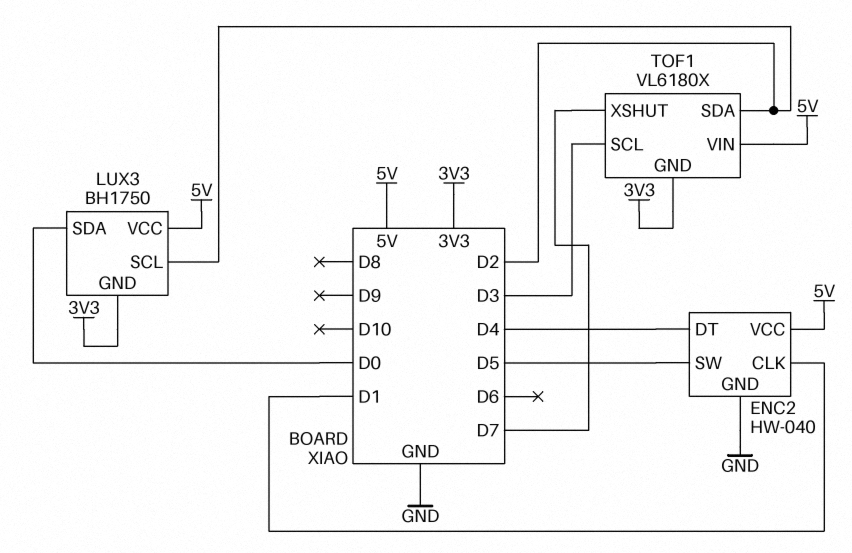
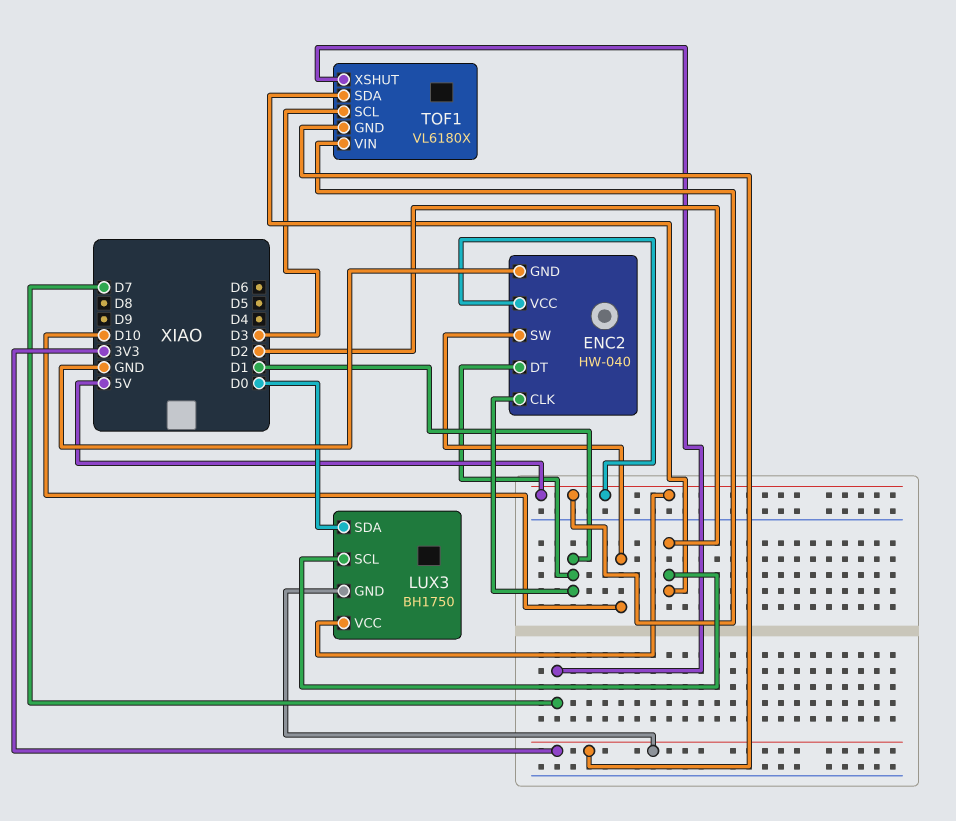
ENC2 pin DT: D4 -> D1
ENC2 pin SW: D5 -> D10

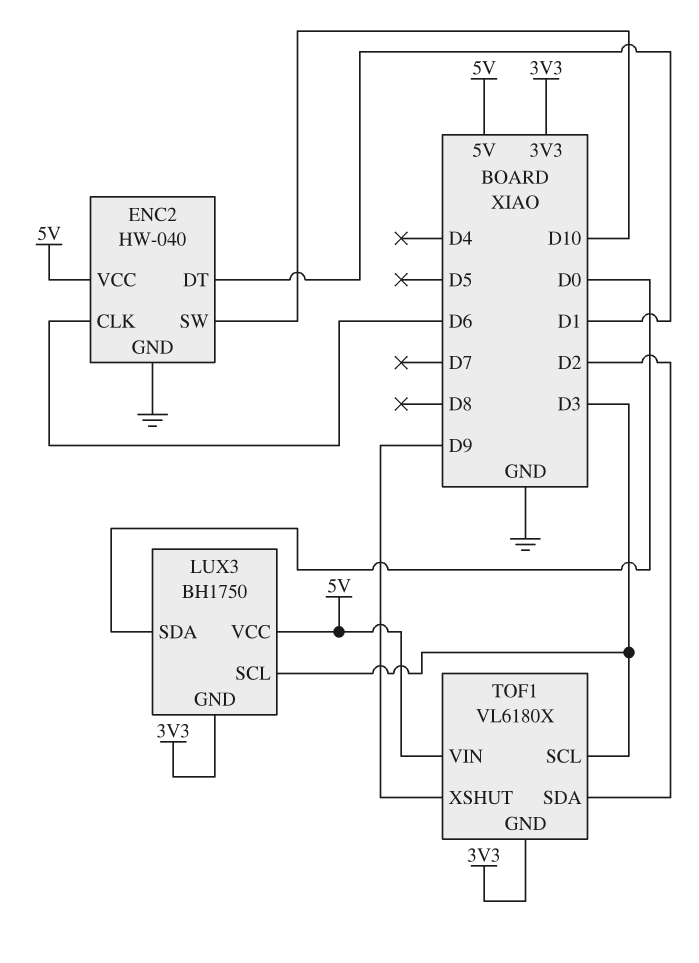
ENC2 pin CLK: D1 -> D6
LUX3 pin SCL: D2 -> D3
TOF1 pin XSHUT: D7 -> D9

